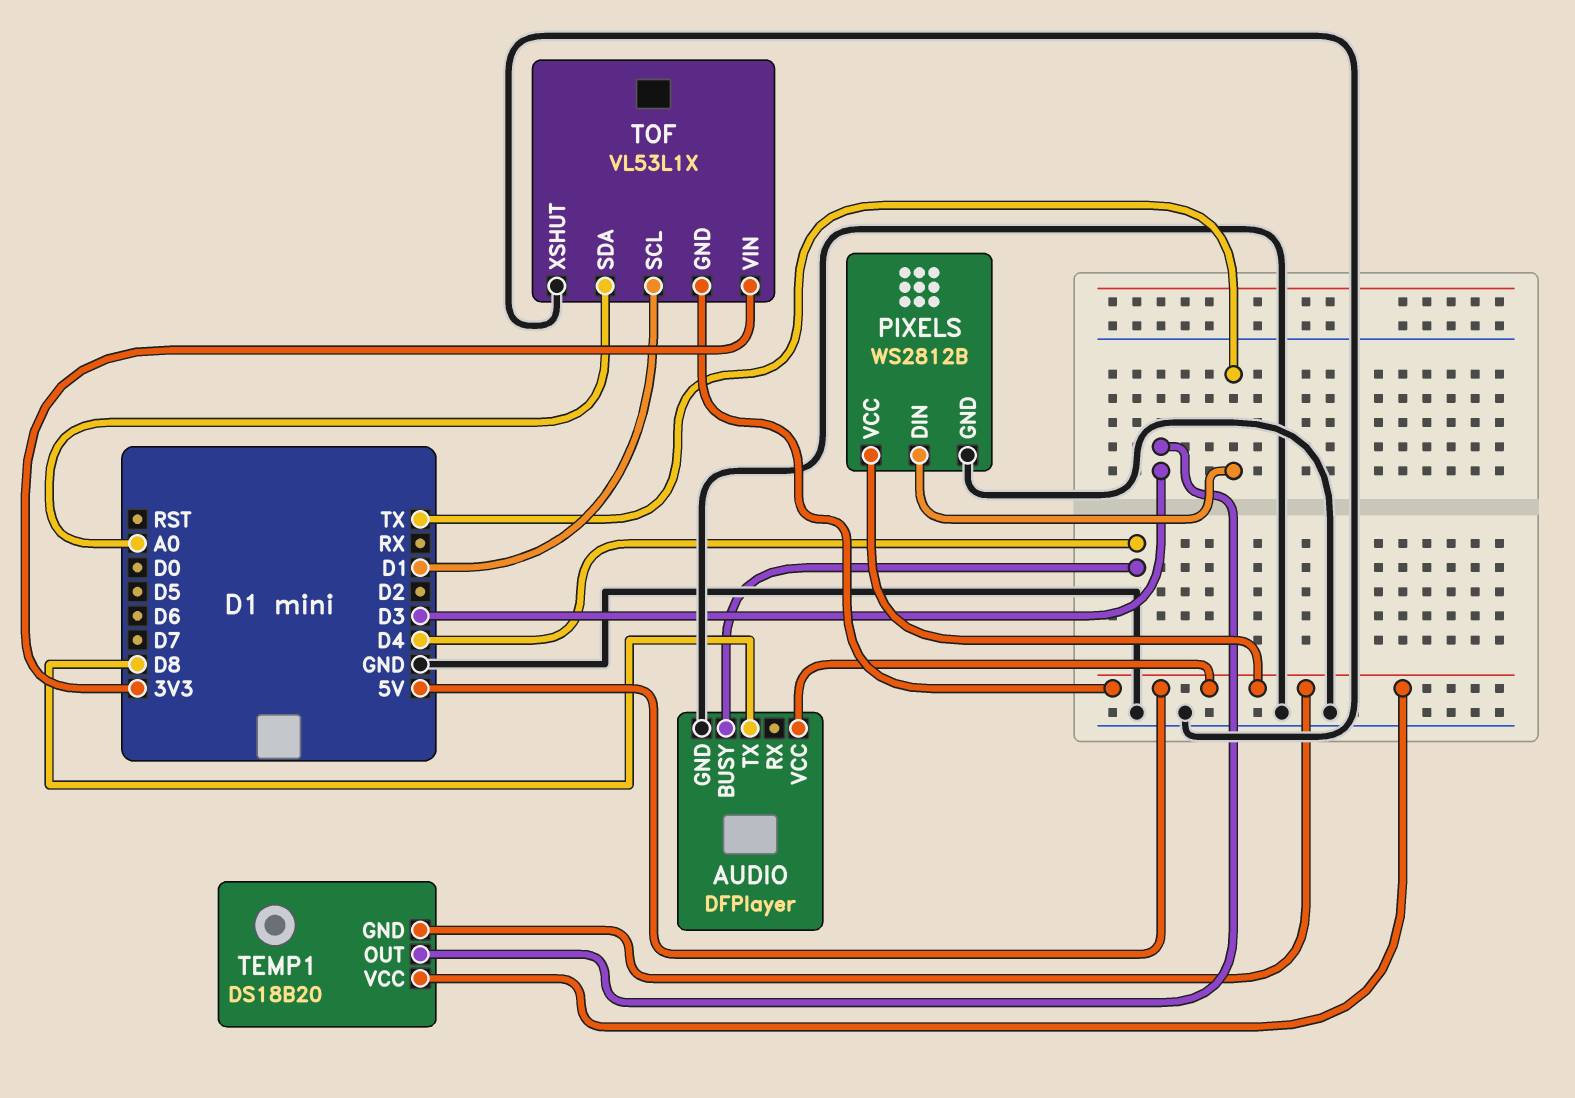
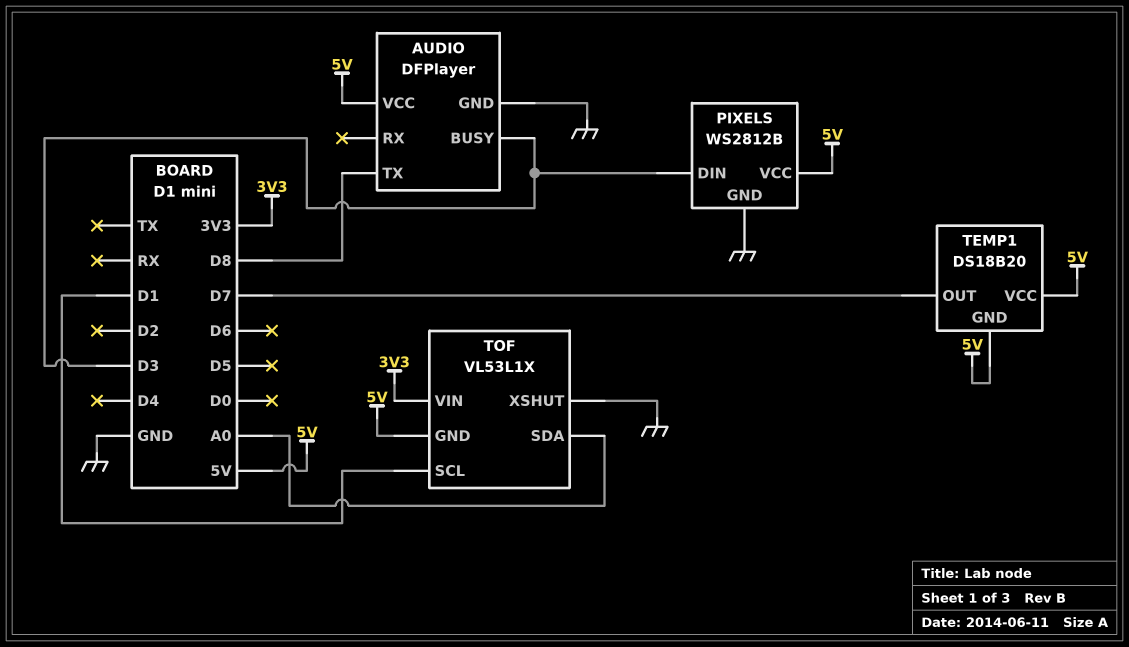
AUDIO pin BUSY: D4 -> D3
PIXELS pin DIN: TX -> D3
TEMP1 pin OUT: D3 -> D7

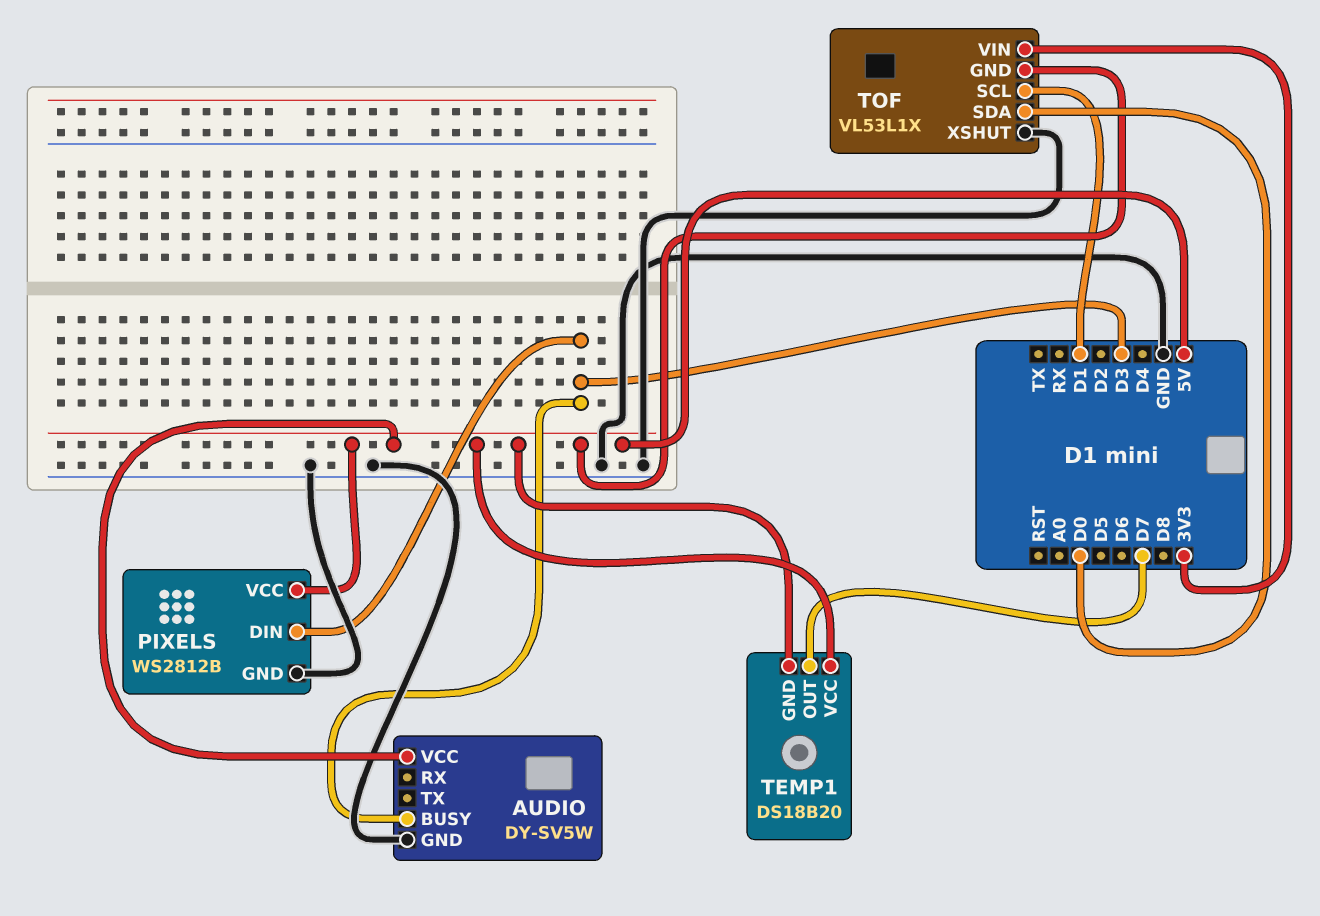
AUDIO: DFPlayer -> DY-SV5W
AUDIO pin TX: D8 -> none
TOF pin SDA: A0 -> D0

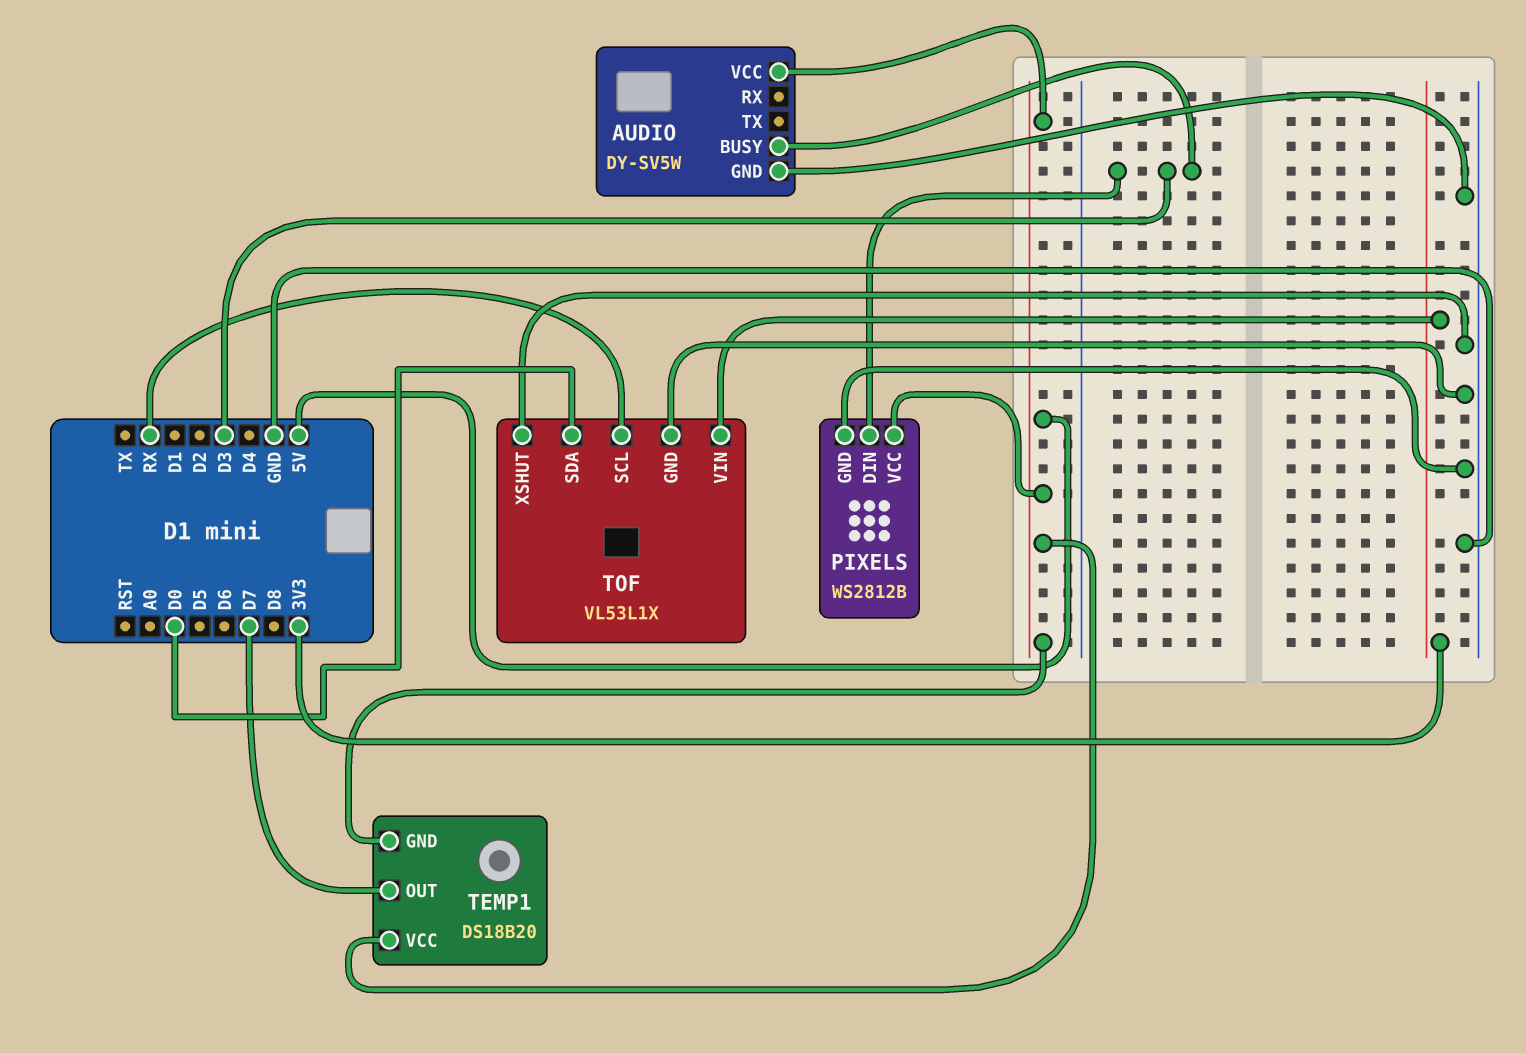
TOF pin GND: 5V -> GND
TOF pin SCL: D1 -> RX

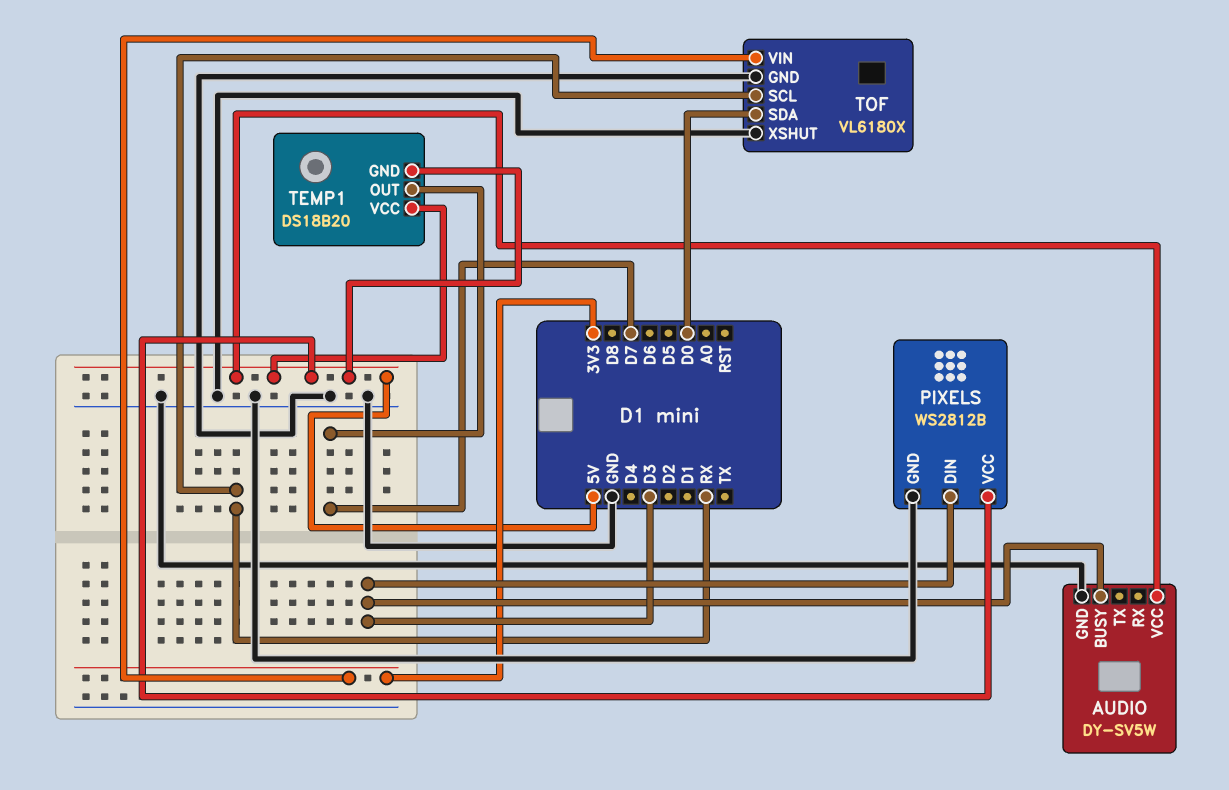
TOF: VL53L1X -> VL6180X

